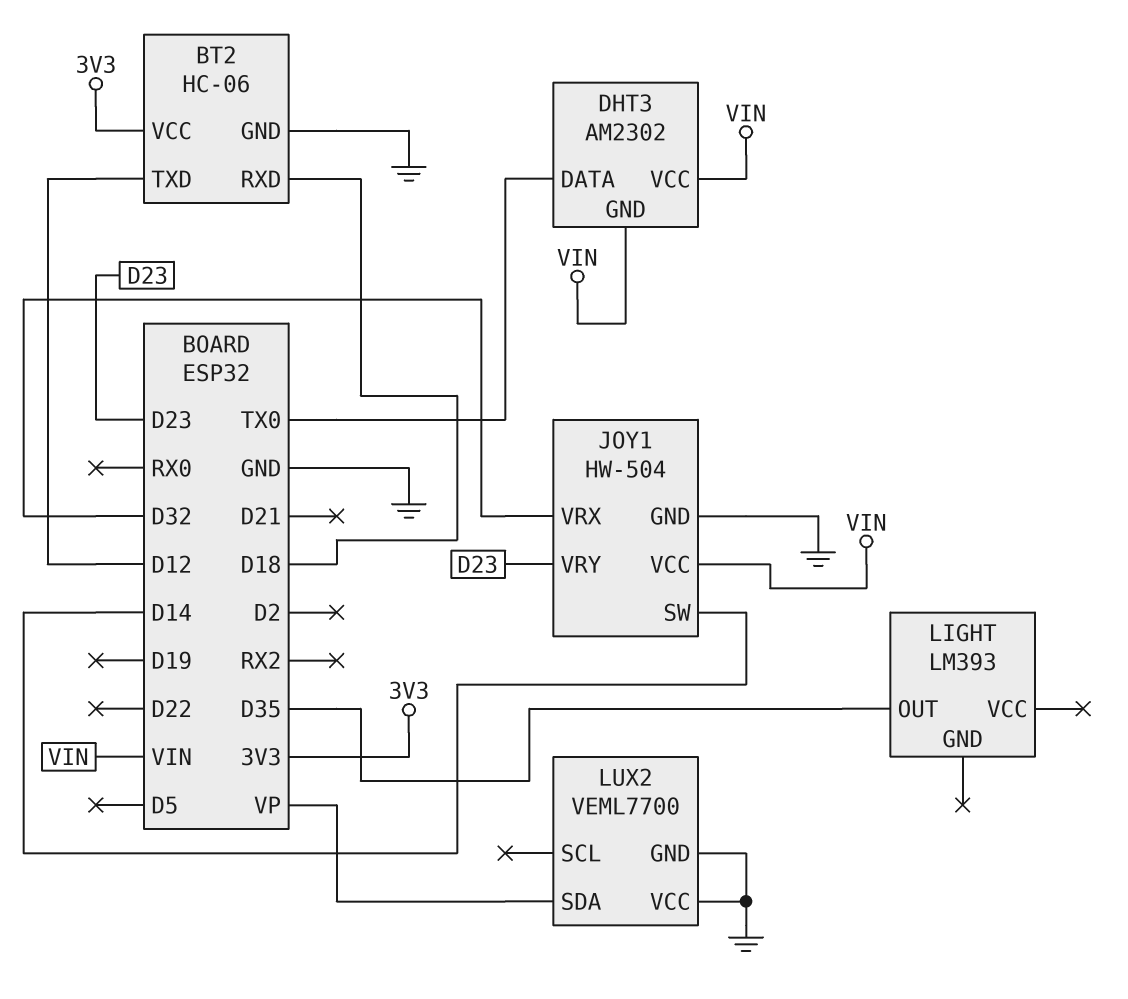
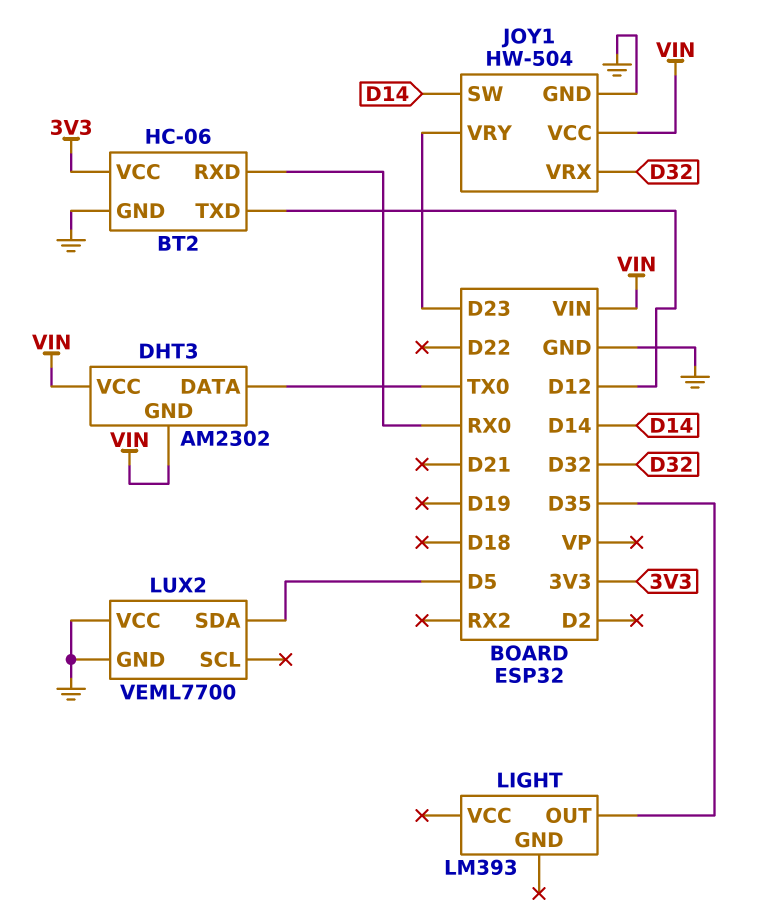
BT2 pin RXD: D18 -> RX0
LUX2 pin SDA: VP -> D5

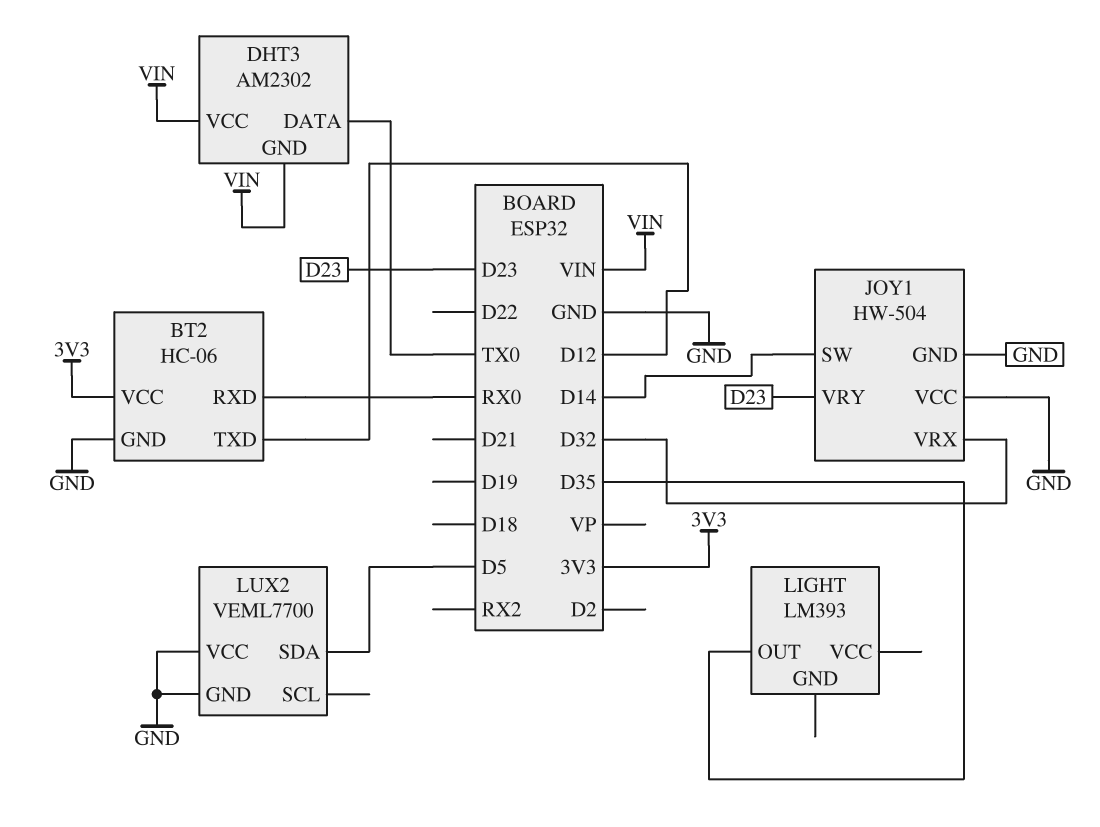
JOY1 pin VCC: VIN -> GND

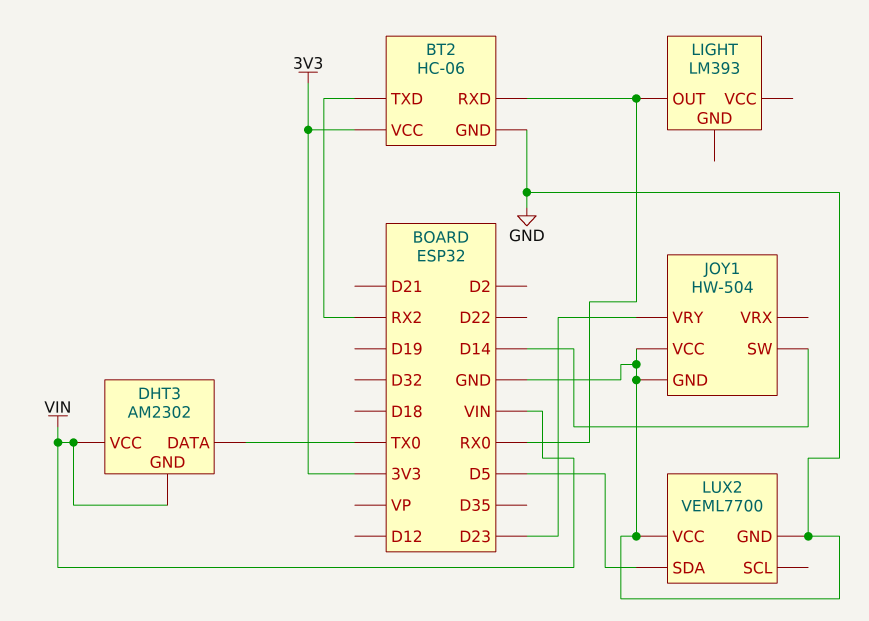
BT2 pin TXD: D12 -> RX2
JOY1 pin VRX: D32 -> none
LIGHT pin OUT: D35 -> RX0

